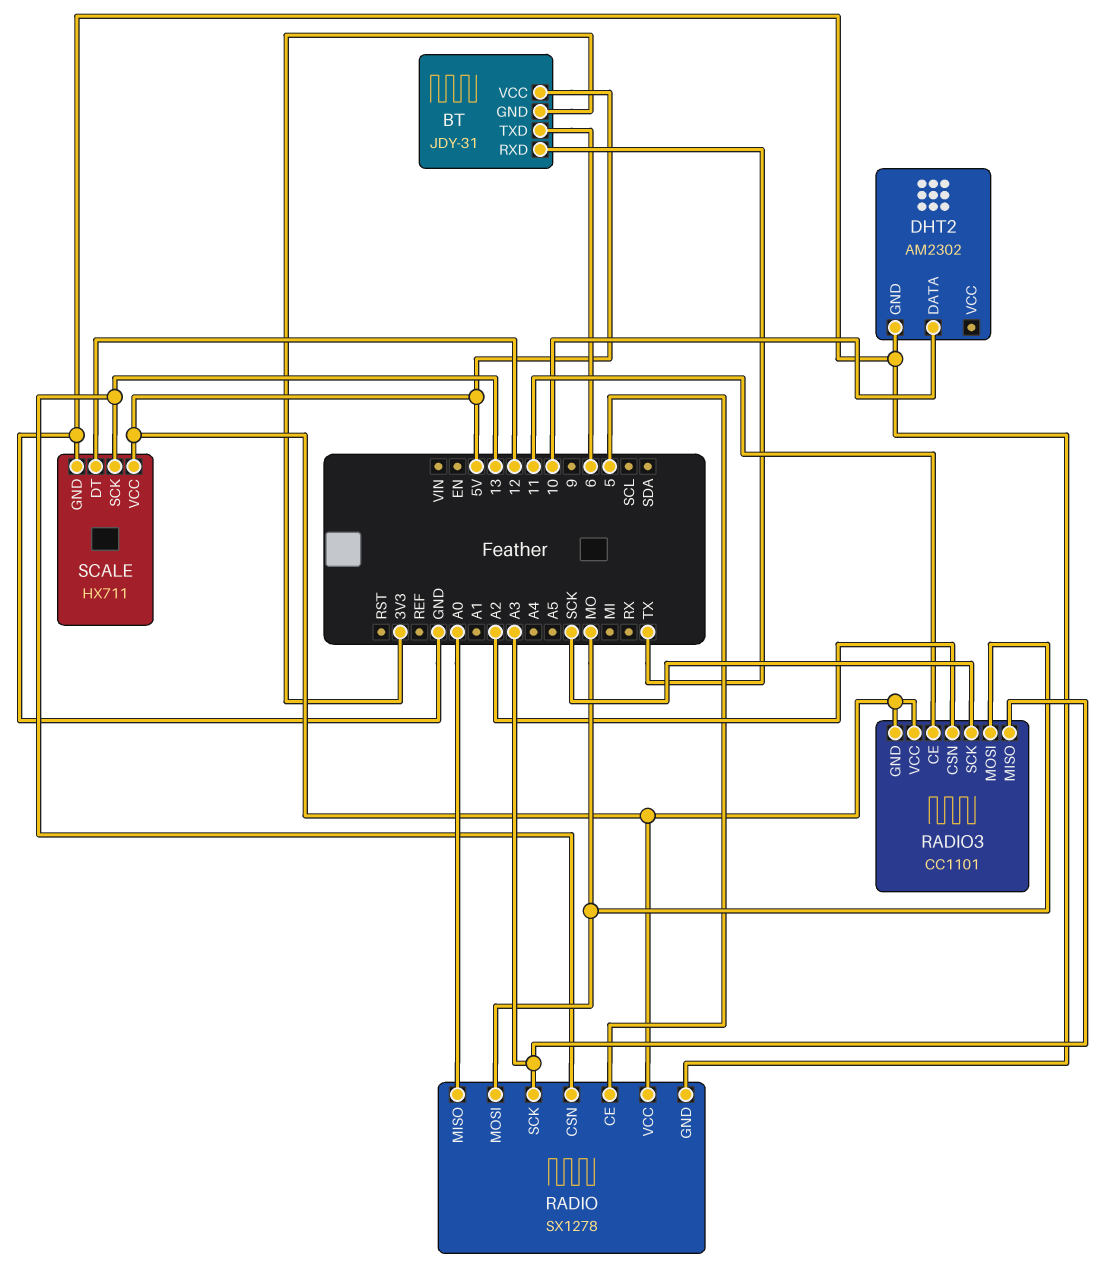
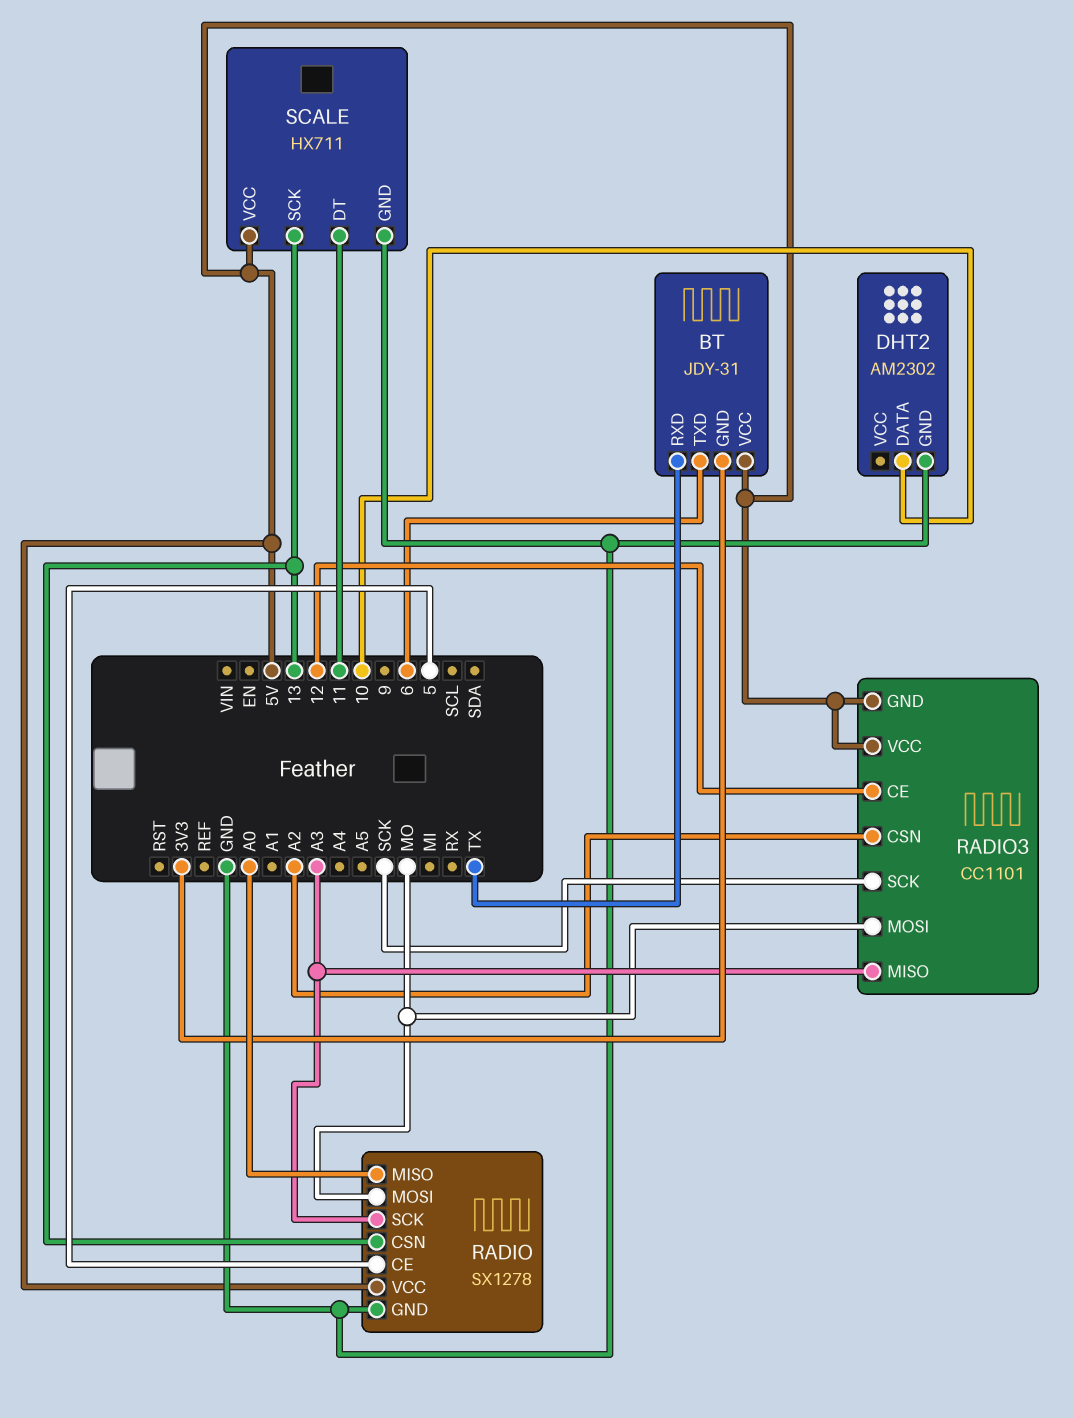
RADIO3 pin CE: 11 -> 12
SCALE pin DT: 12 -> 11

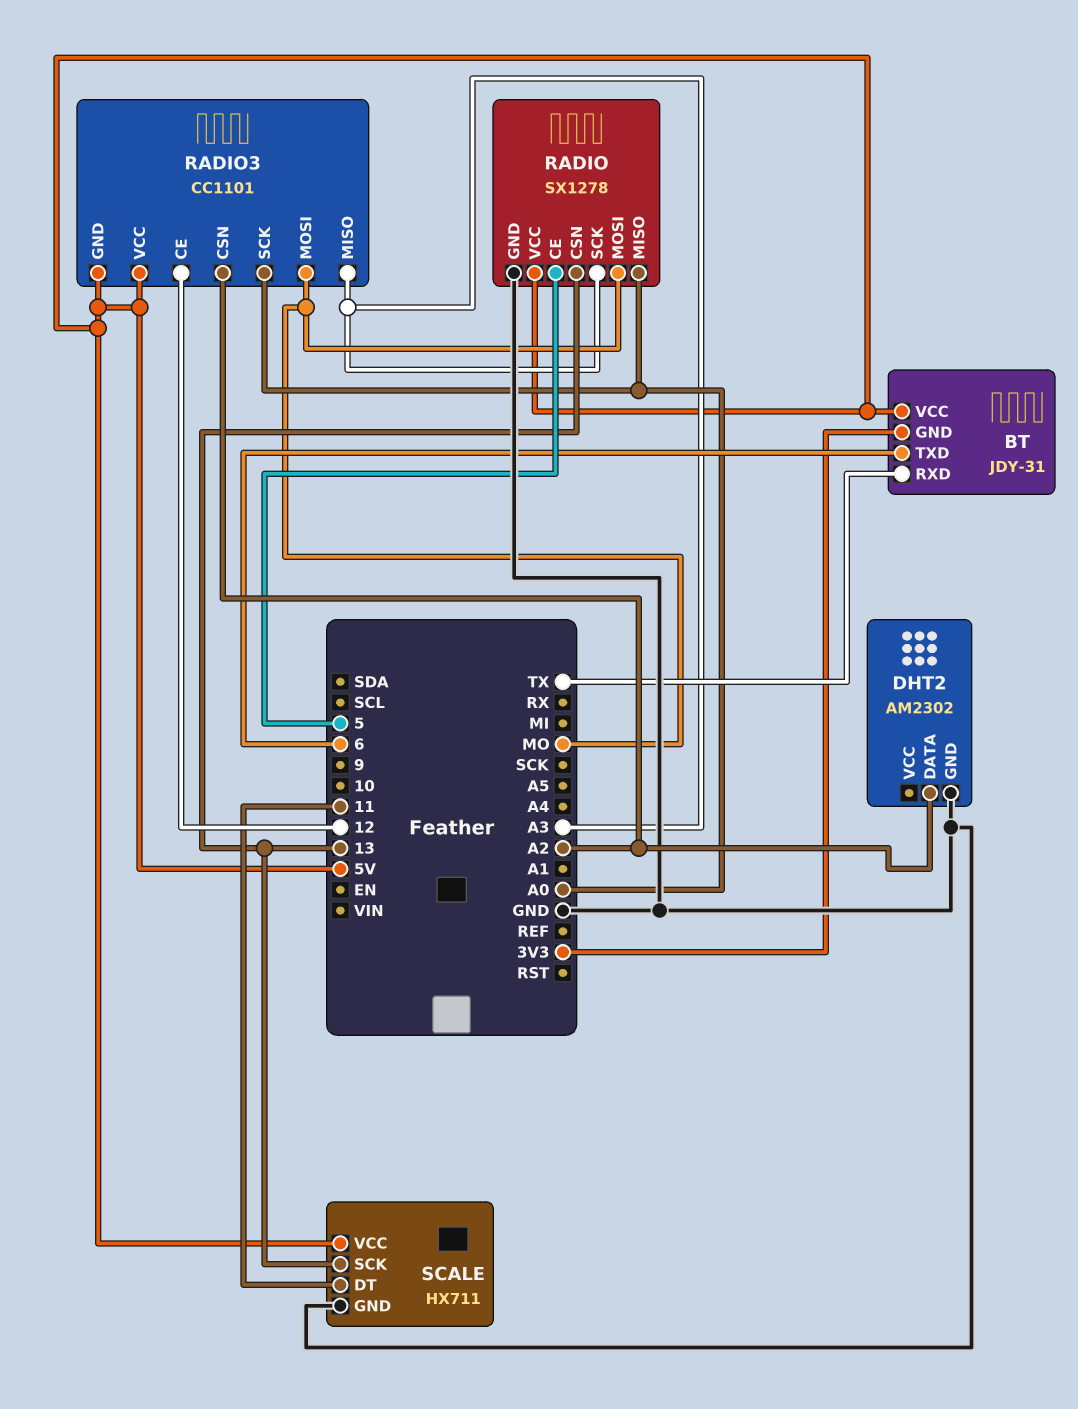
DHT2 pin DATA: 10 -> A2
RADIO3 pin SCK: SCK -> A0

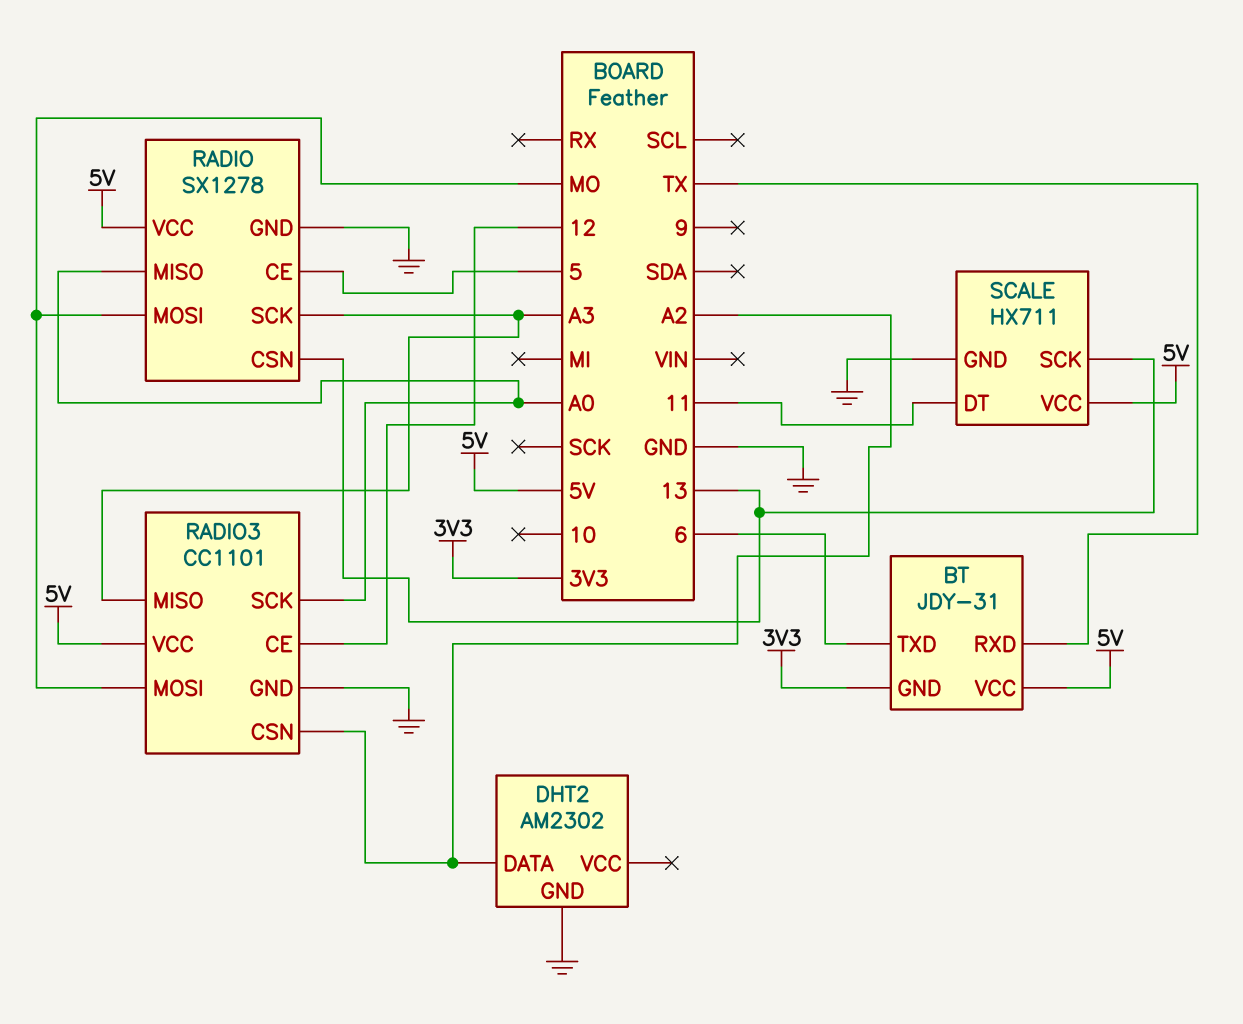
RADIO3 pin GND: 5V -> GND

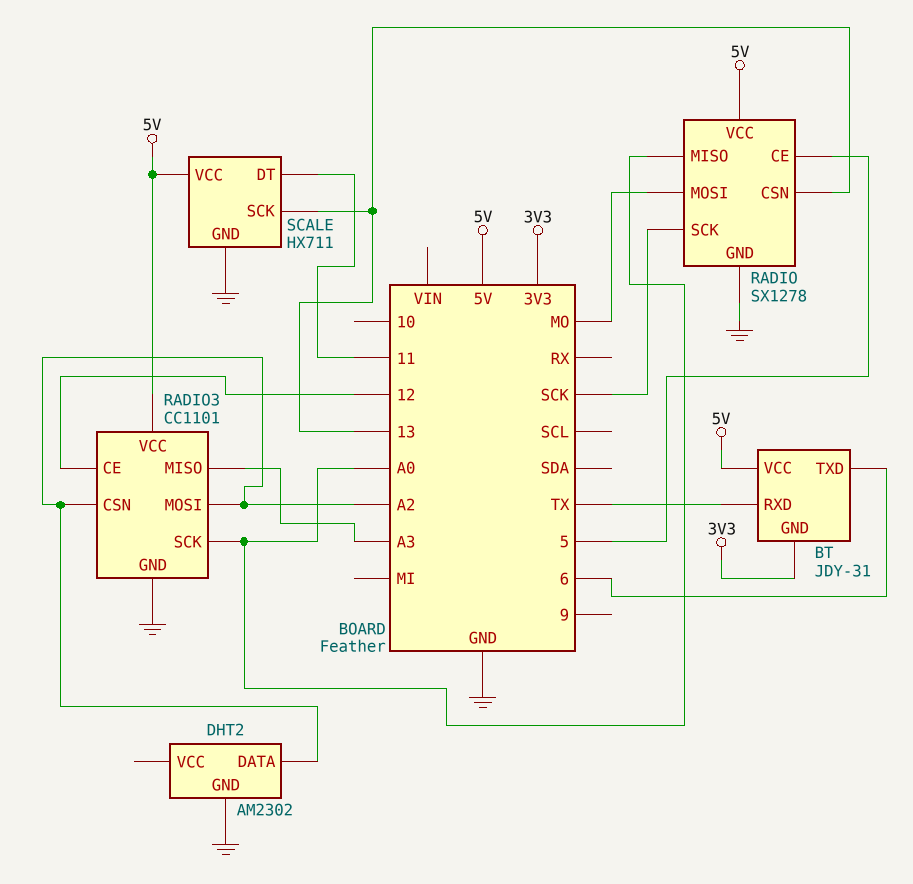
RADIO pin SCK: A3 -> SCK
RADIO3 pin MOSI: MO -> A2

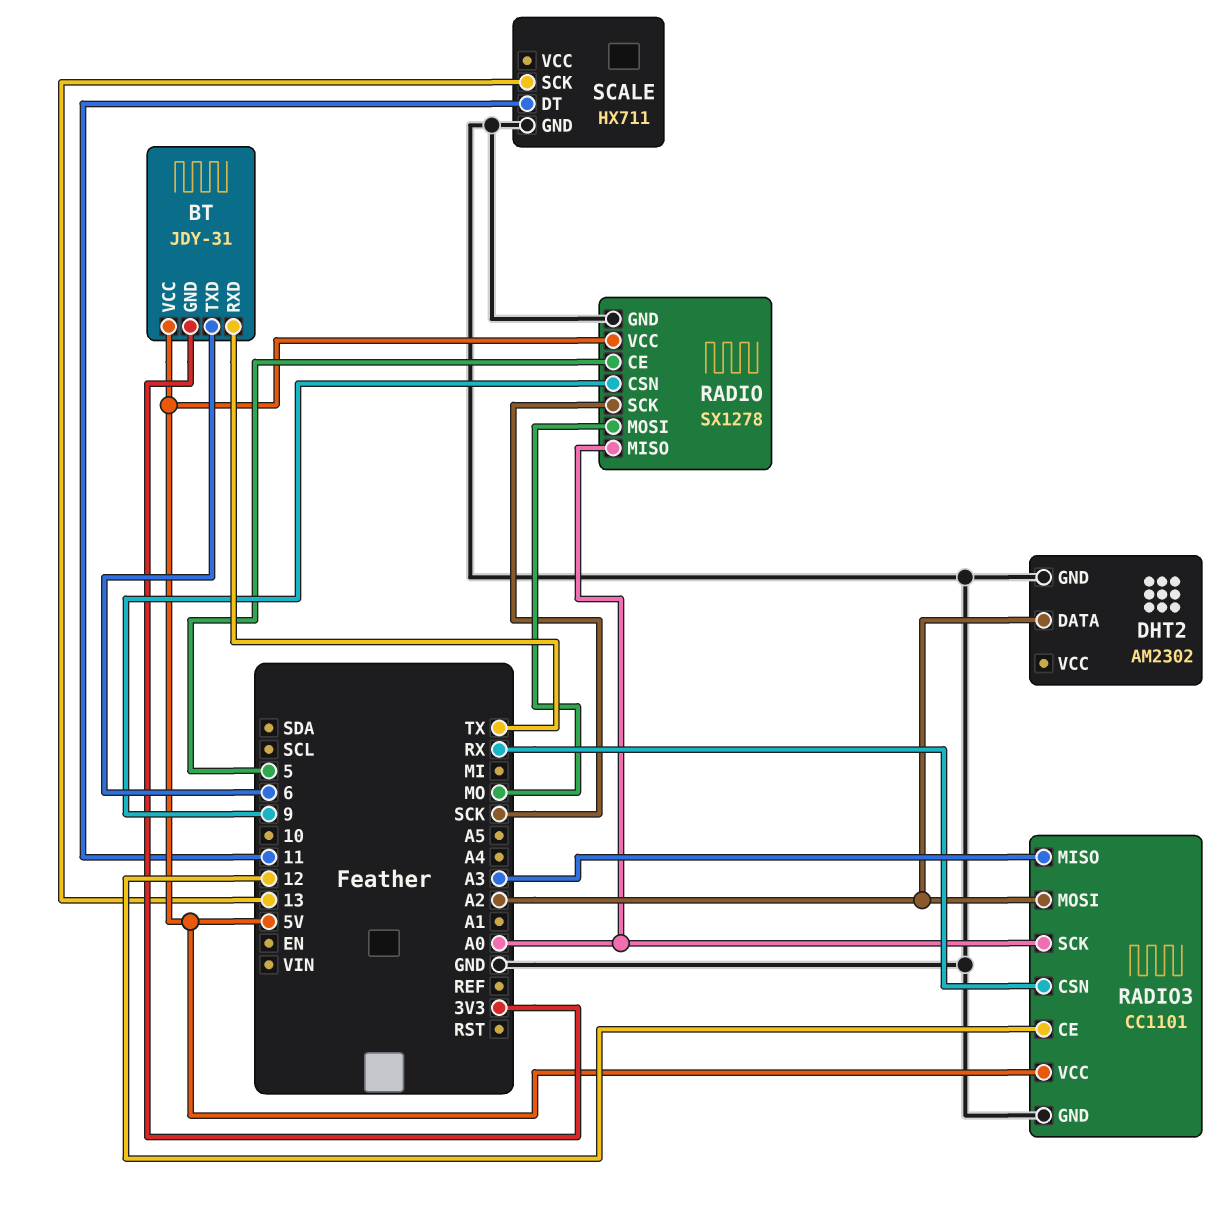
RADIO pin CSN: 13 -> 9
RADIO3 pin CSN: A2 -> RX
SCALE pin VCC: 5V -> none

